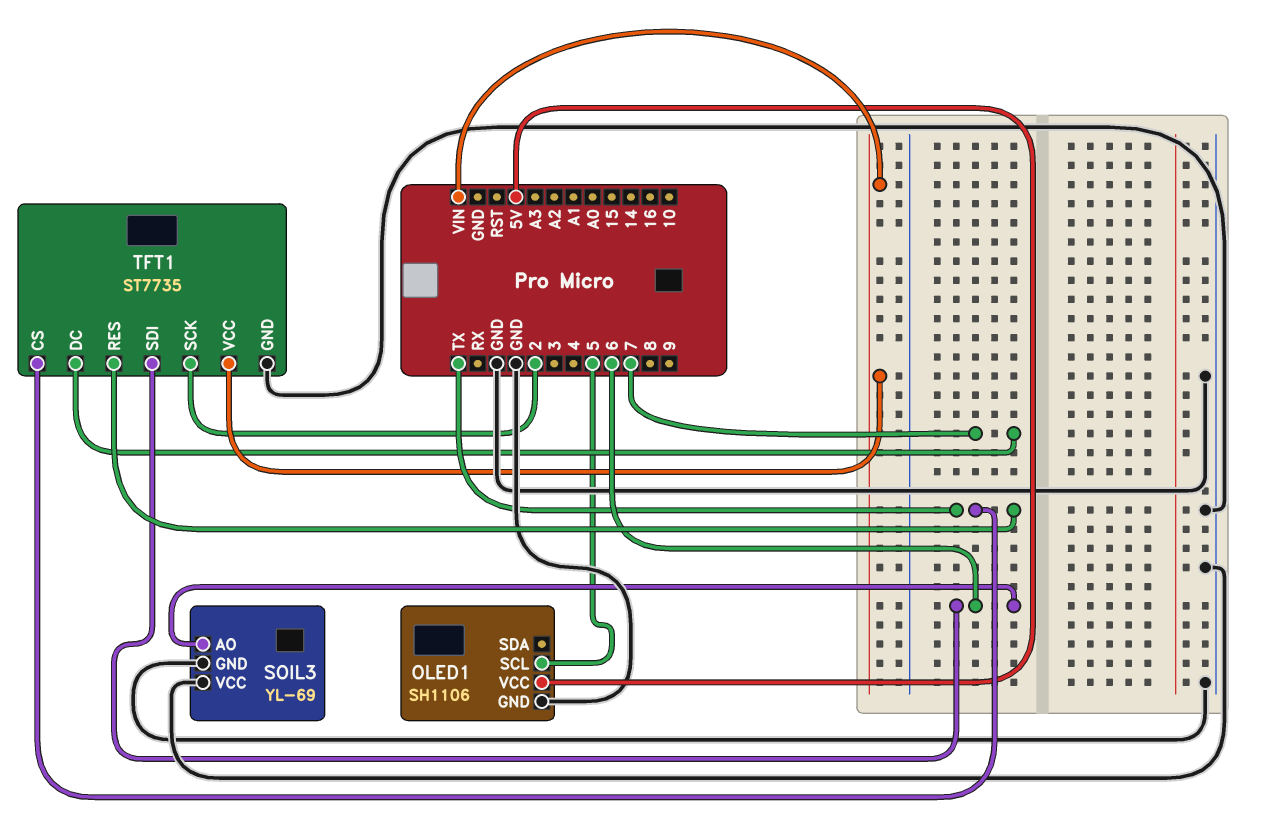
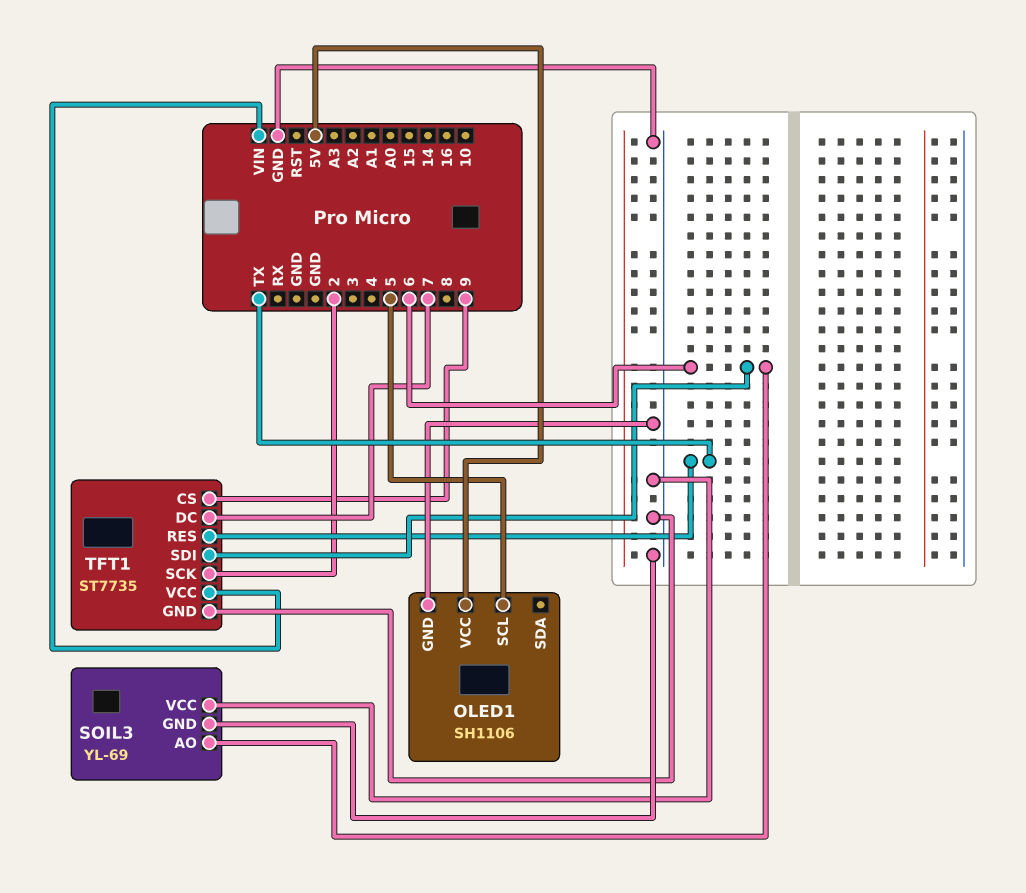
TFT1 pin CS: TX -> 9

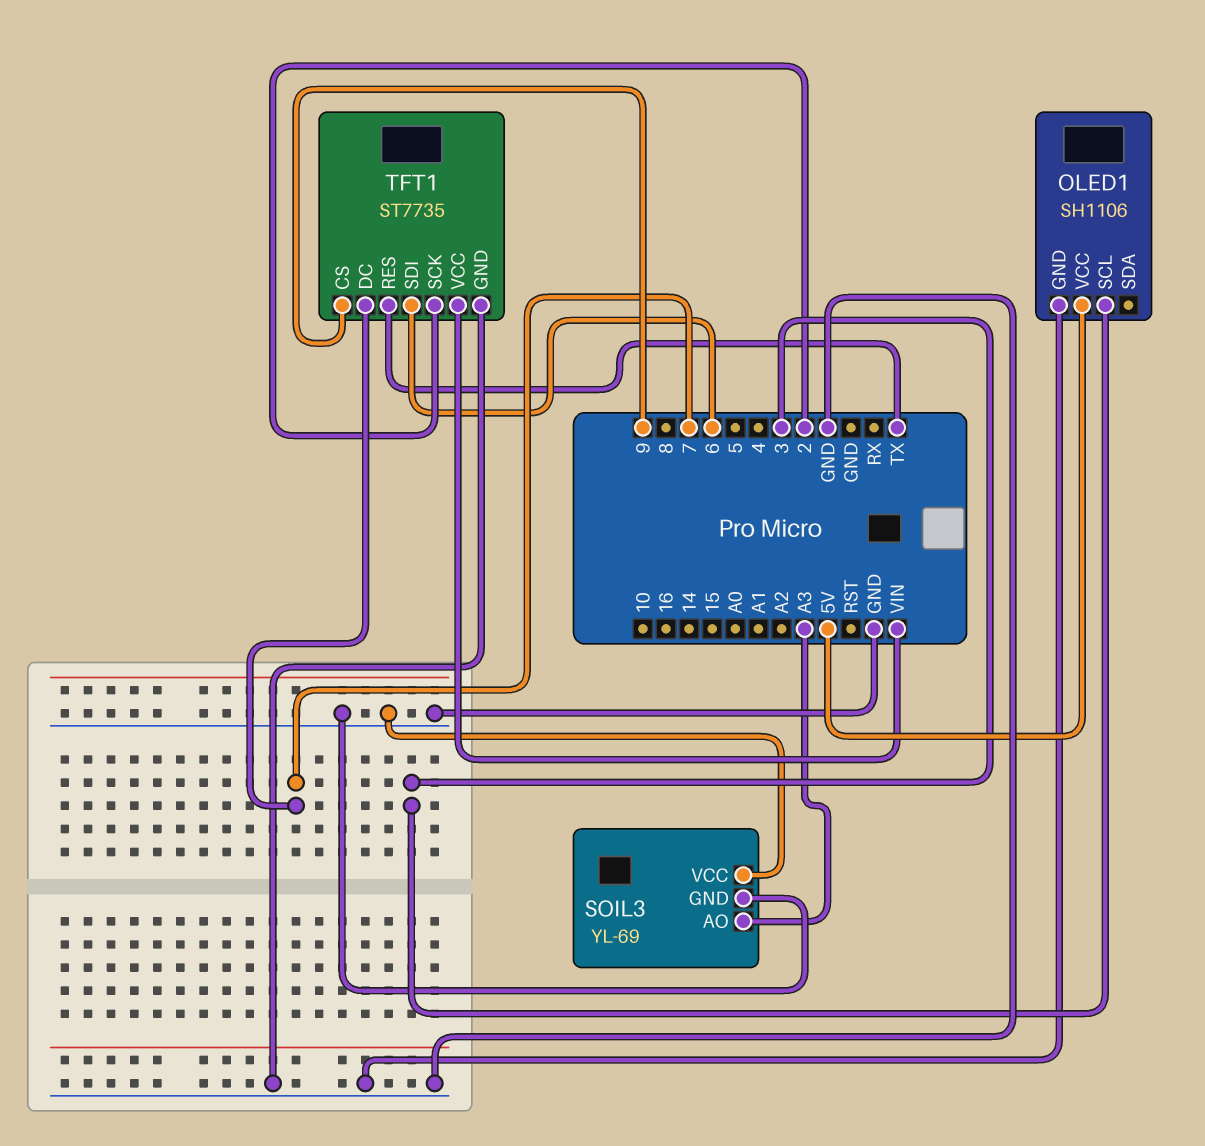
OLED1 pin SCL: 5 -> 3
SOIL3 pin AO: 6 -> A3

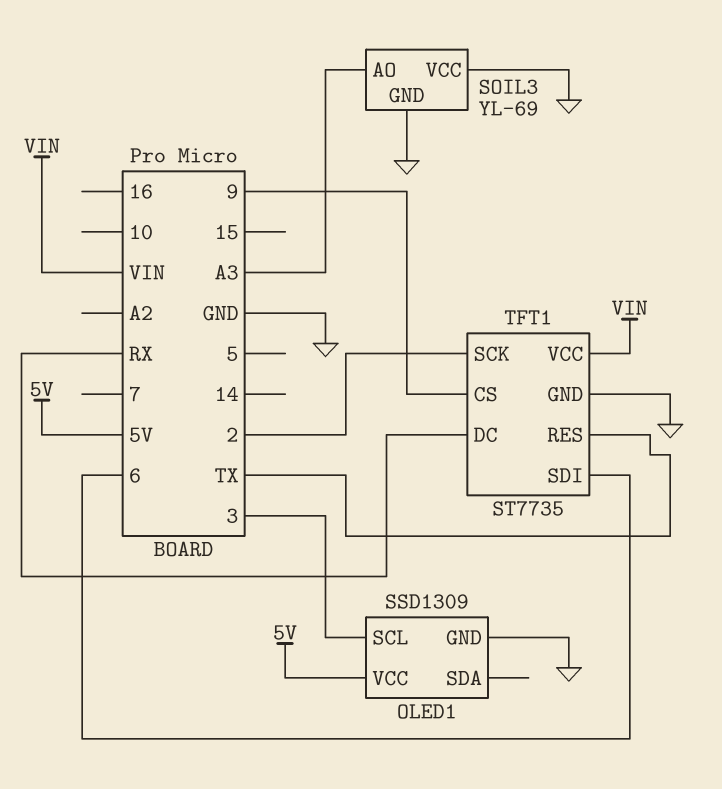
OLED1: SH1106 -> SSD1309
TFT1 pin DC: 7 -> RX

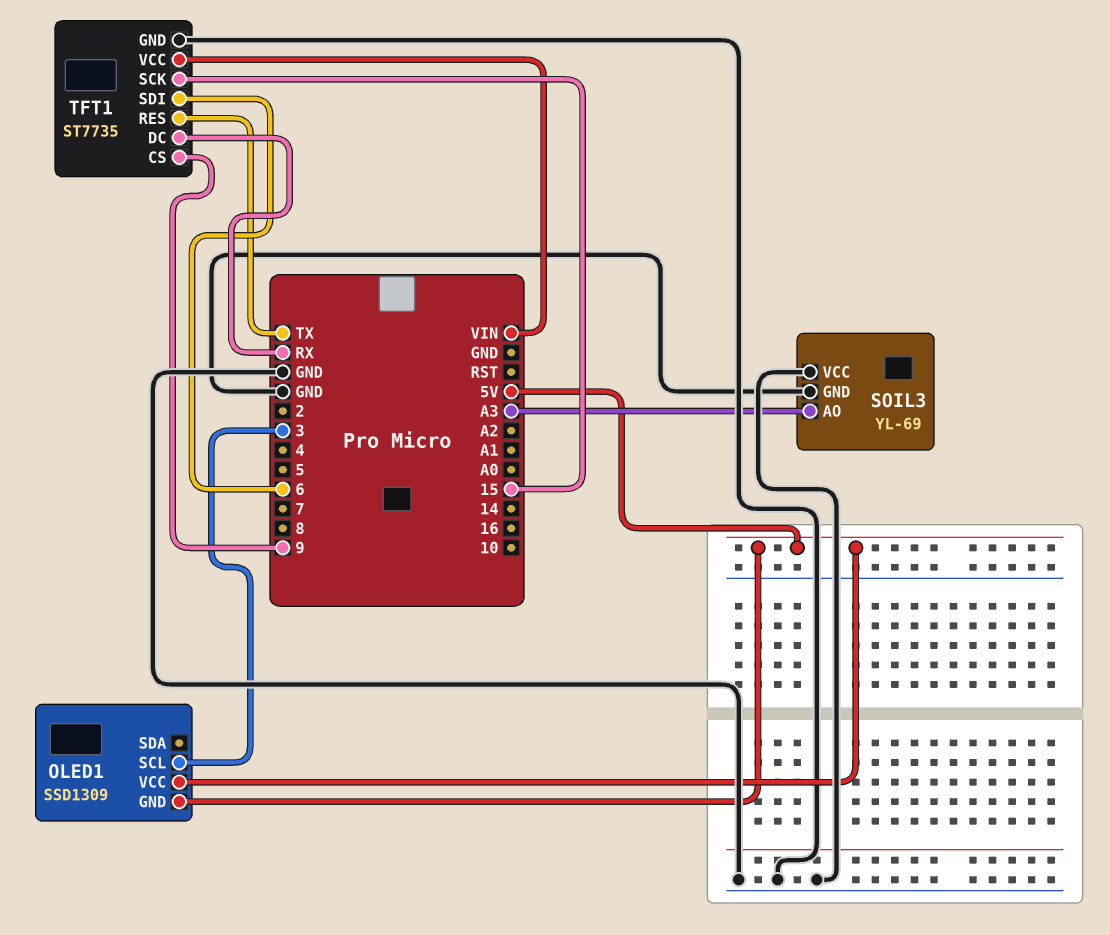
OLED1 pin GND: GND -> 5V
TFT1 pin SCK: 2 -> 15

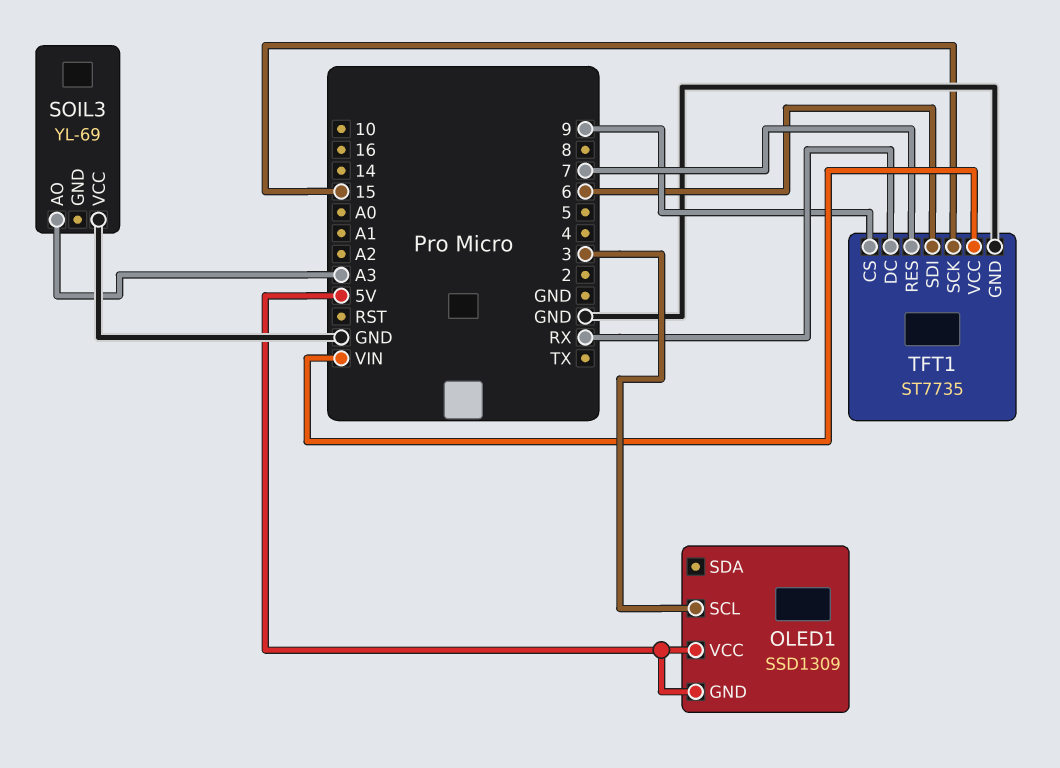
SOIL3 pin GND: GND -> none
TFT1 pin RES: TX -> 7

